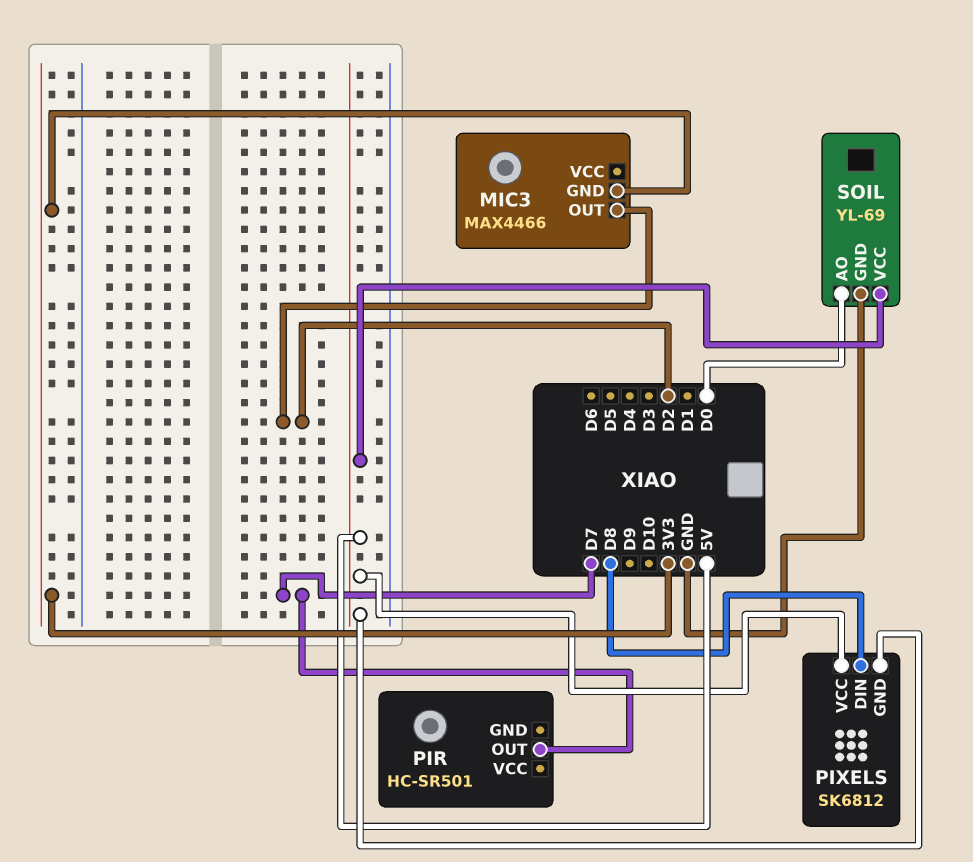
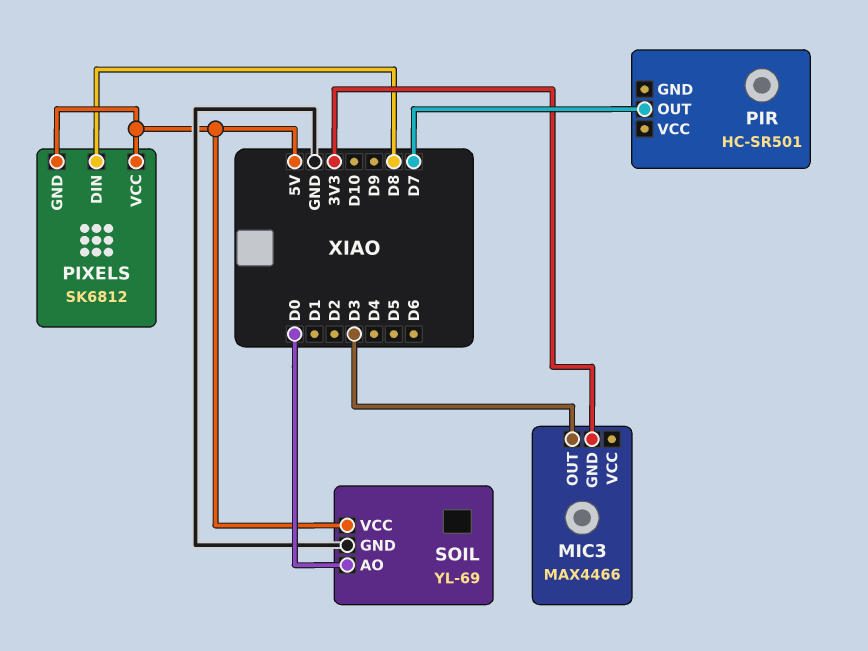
MIC3 pin OUT: D2 -> D3

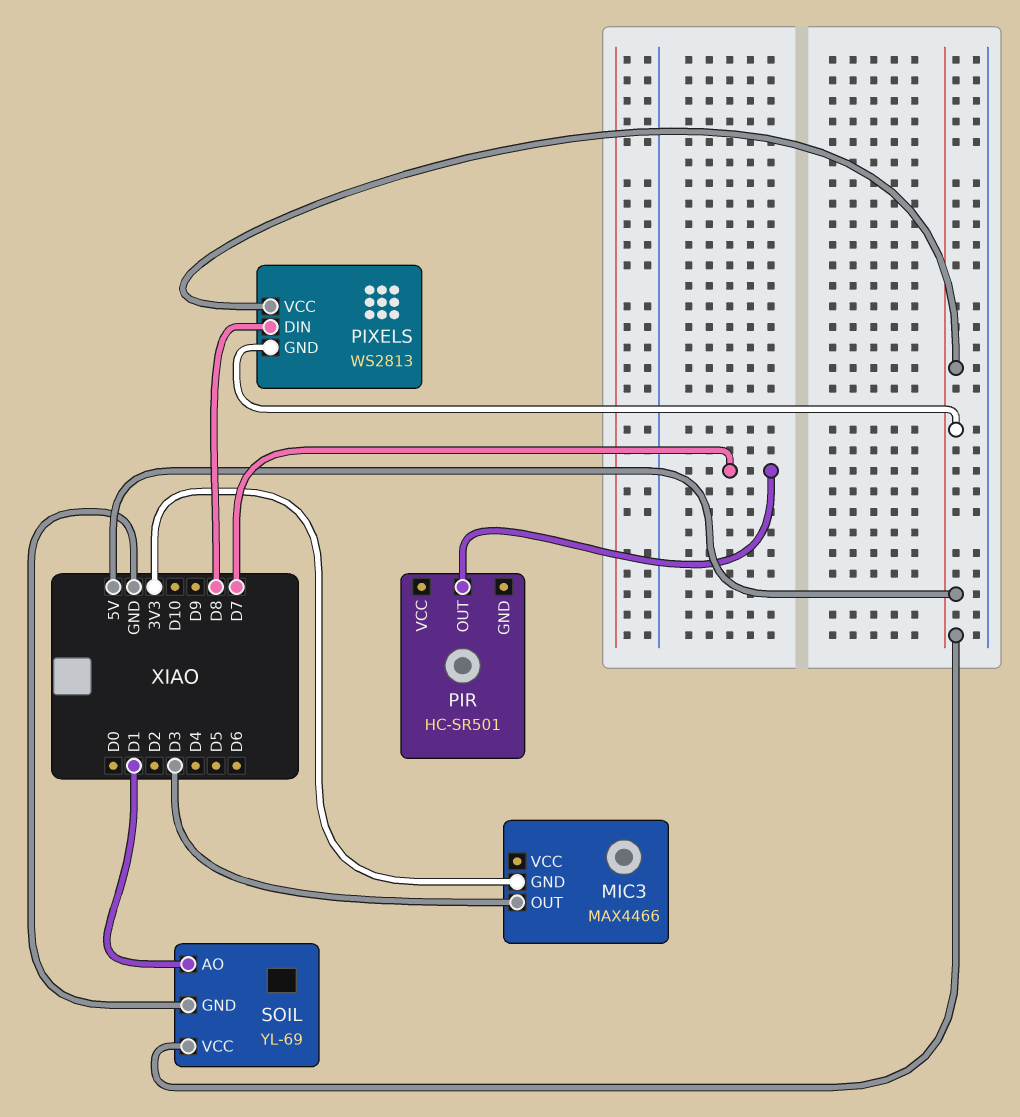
PIXELS: SK6812 -> WS2813
SOIL pin AO: D0 -> D1

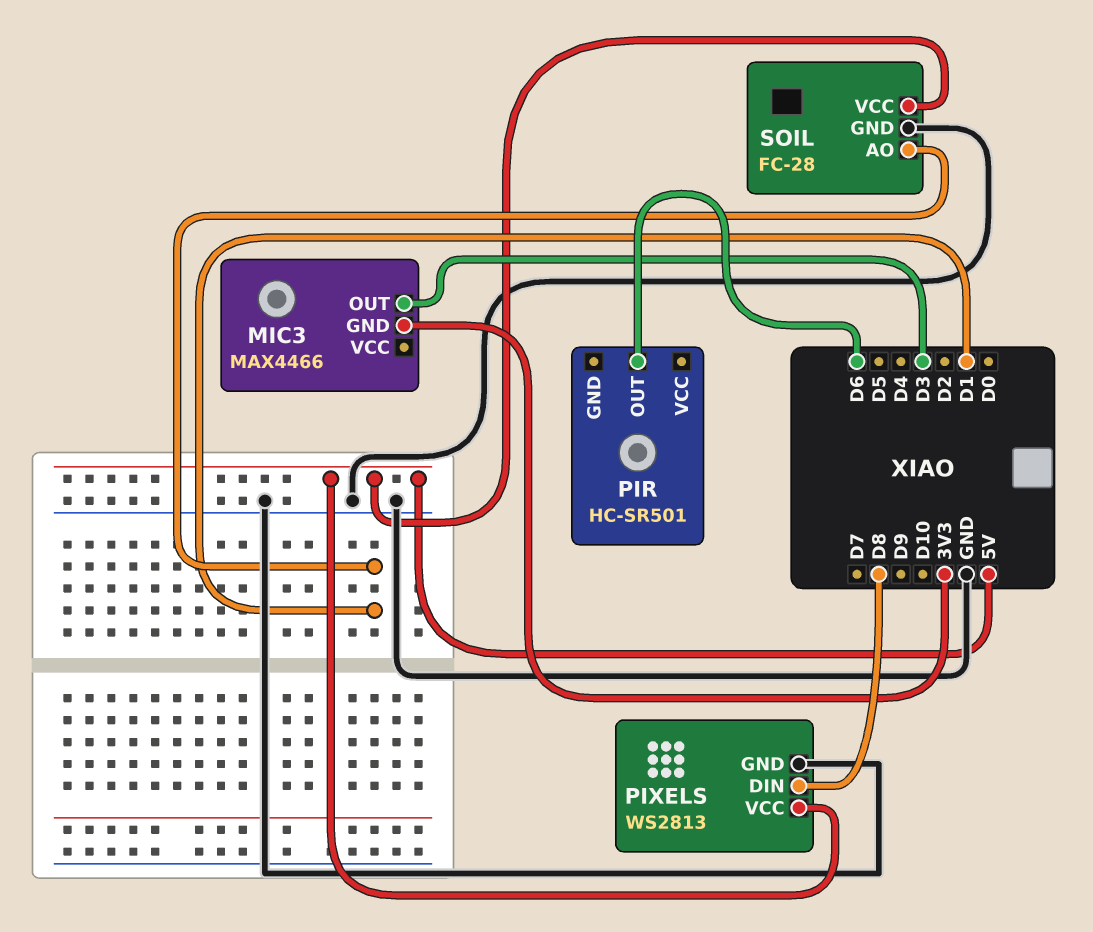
PIR pin OUT: D7 -> D6
PIXELS pin GND: 5V -> GND
SOIL: YL-69 -> FC-28

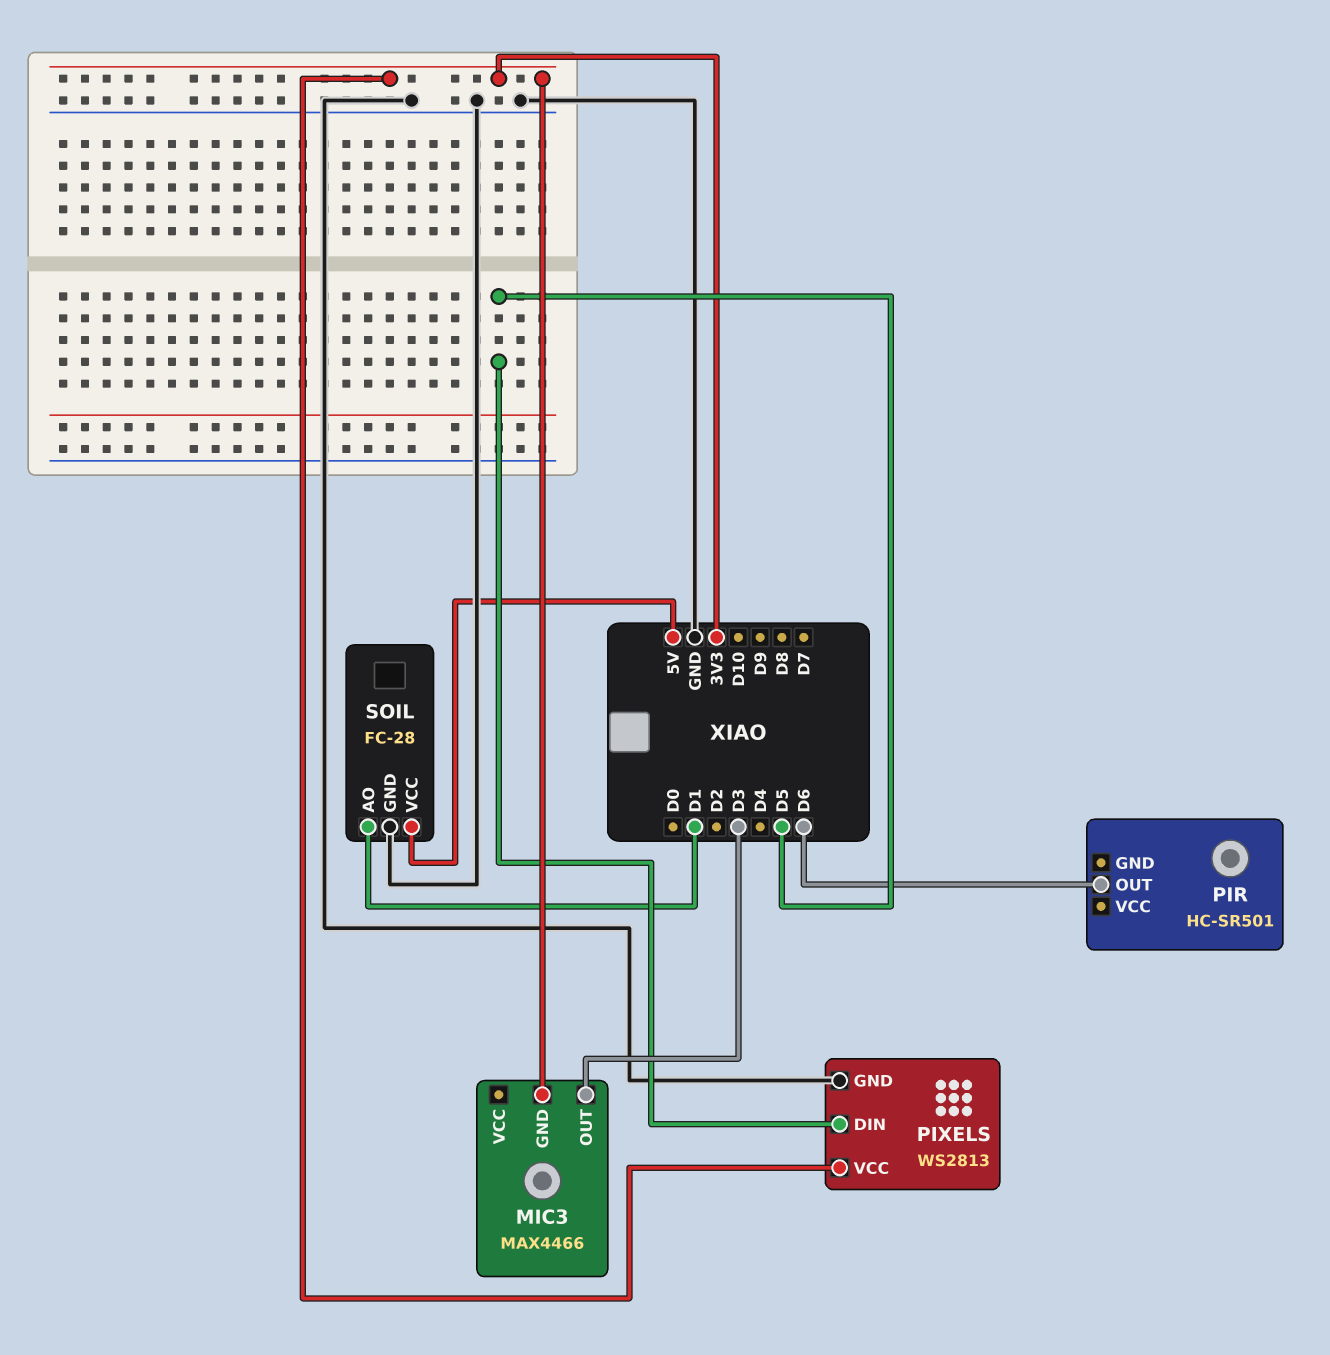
PIXELS pin DIN: D8 -> D5
PIXELS pin VCC: 5V -> 3V3

